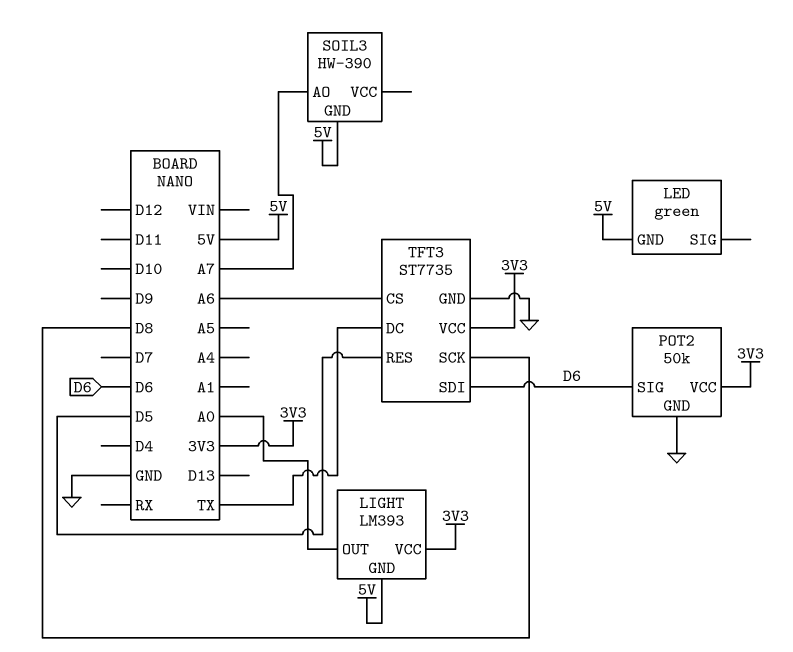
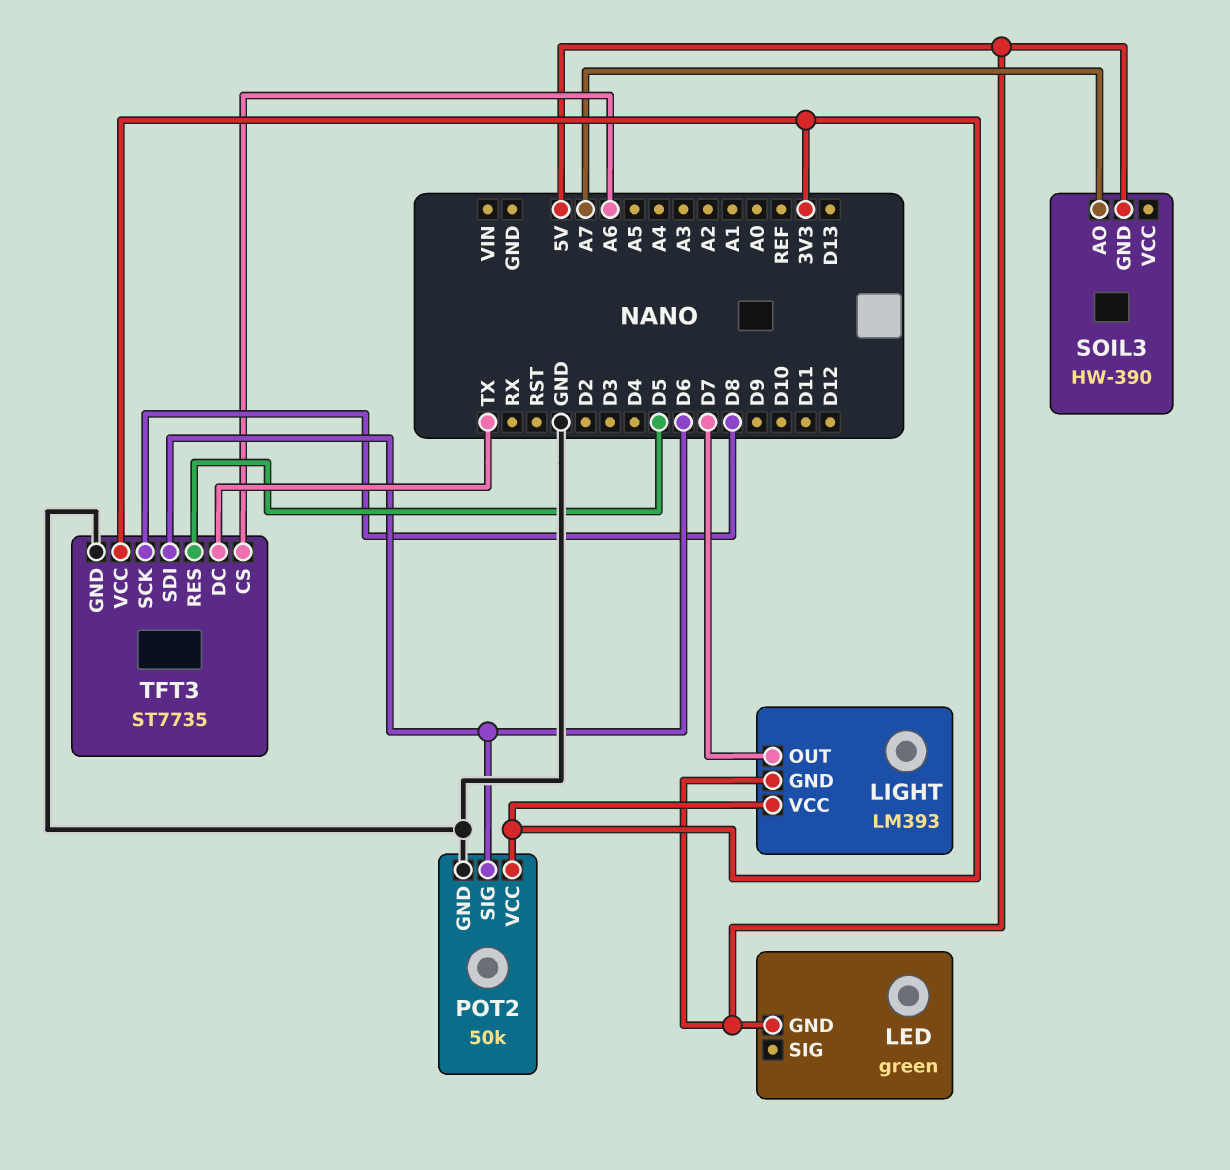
LIGHT pin OUT: A0 -> D7

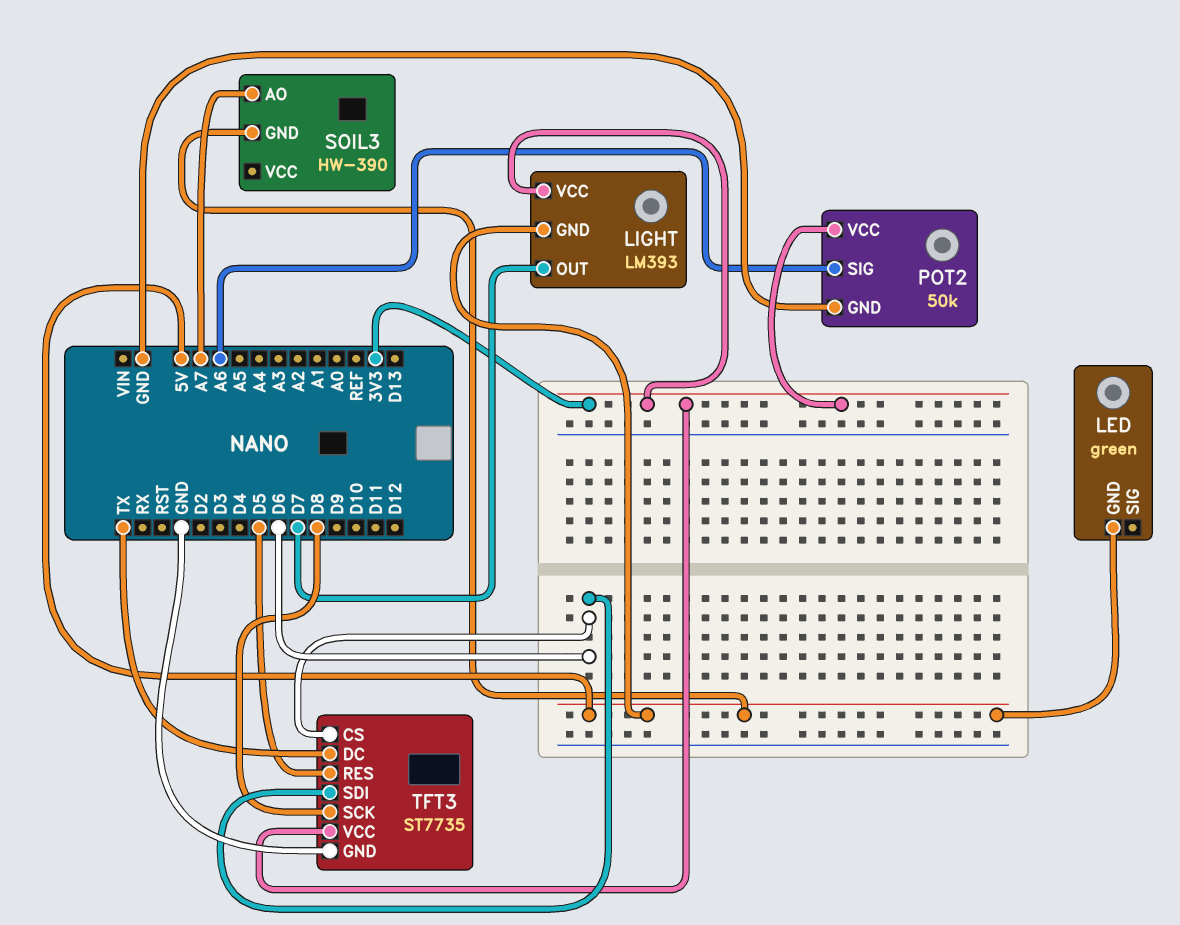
POT2 pin SIG: D6 -> A6
TFT3 pin CS: A6 -> D6

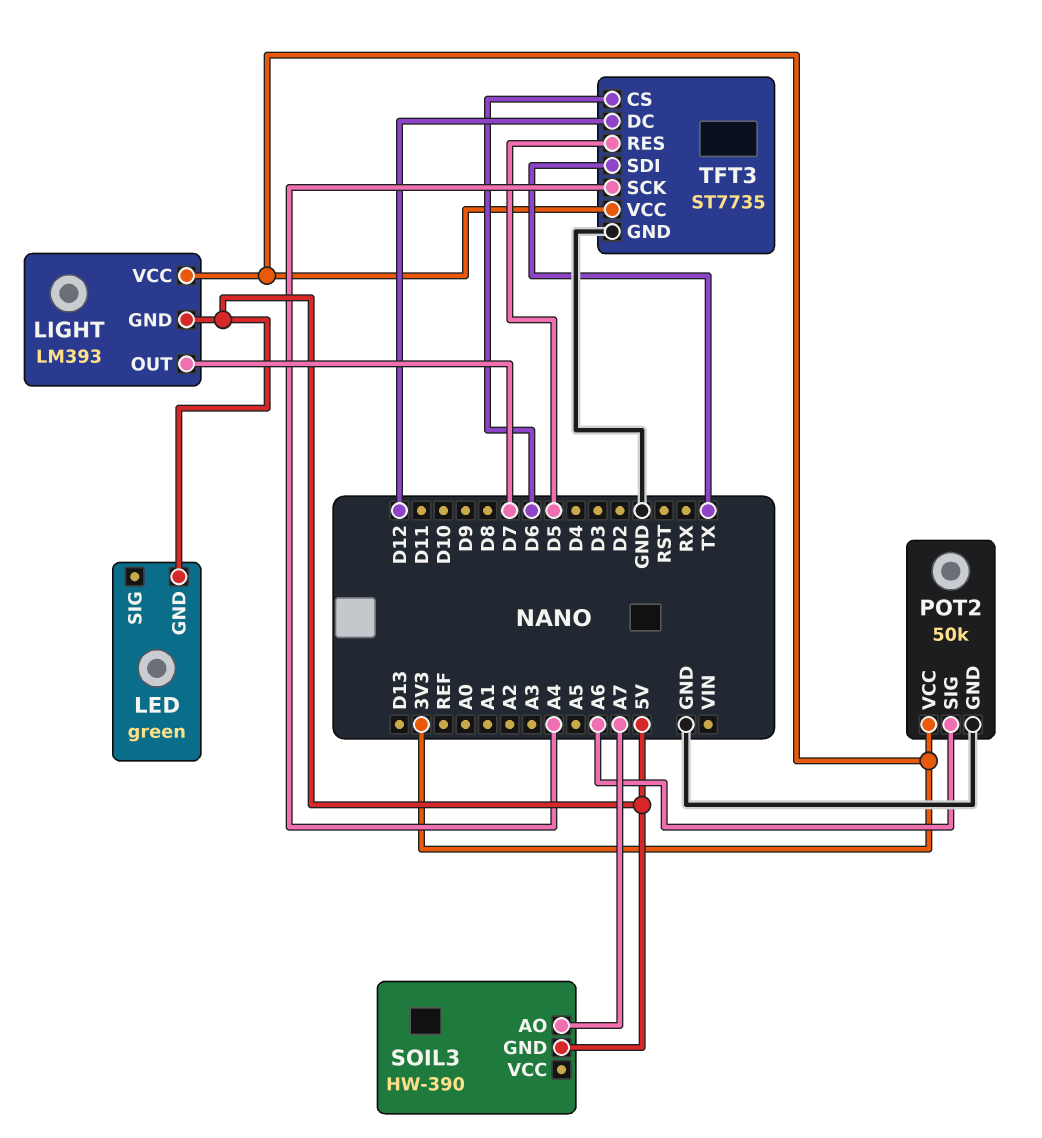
TFT3 pin DC: TX -> D12
TFT3 pin SCK: D8 -> A4
TFT3 pin SDI: D6 -> TX

